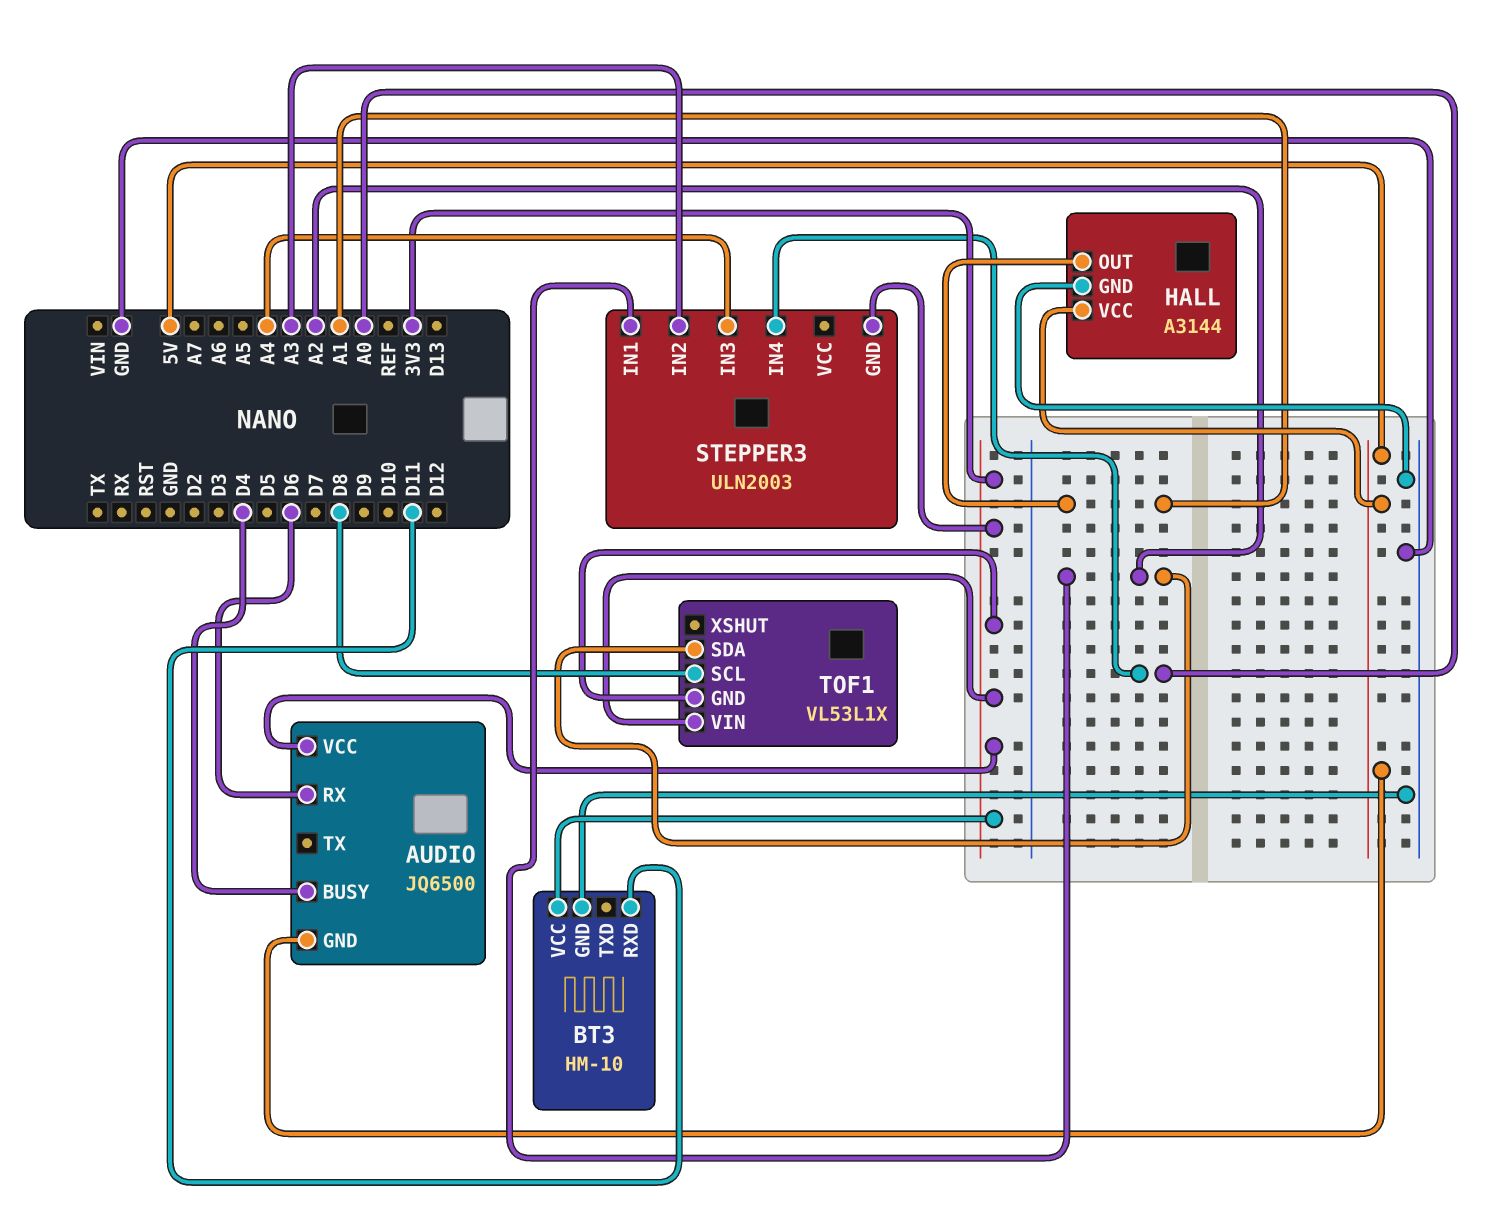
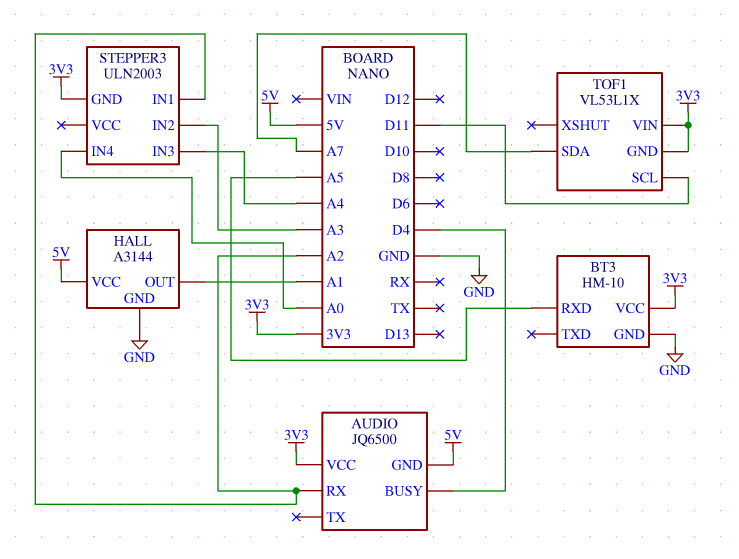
AUDIO pin RX: D6 -> A2
BT3 pin RXD: D11 -> A5
TOF1 pin SCL: D8 -> D11
TOF1 pin SDA: A2 -> A7

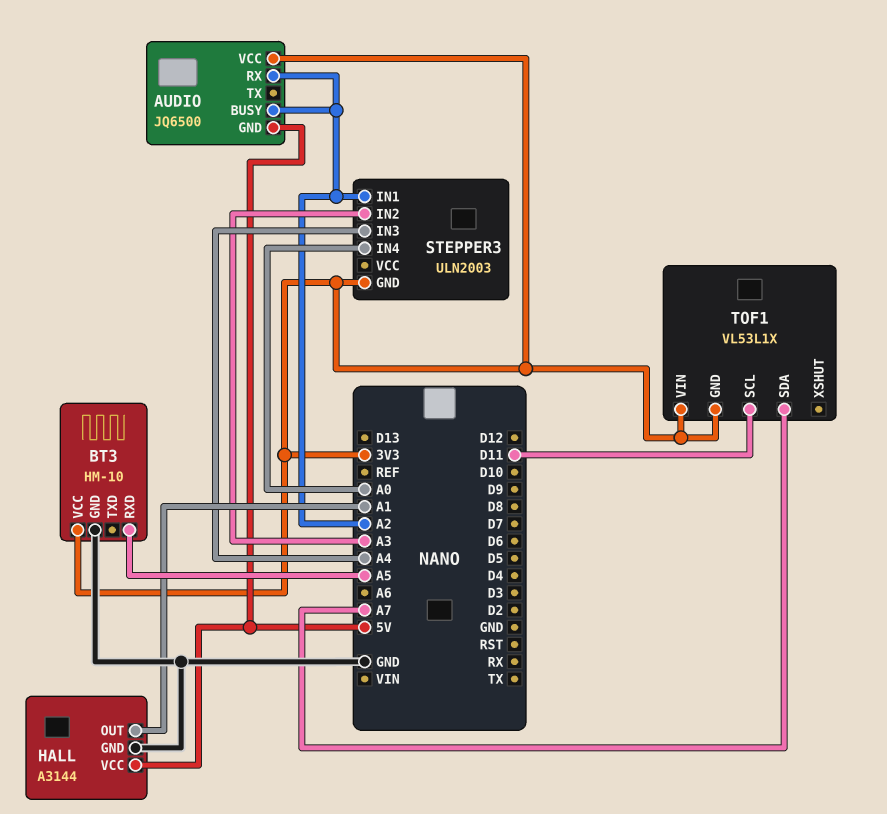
AUDIO pin BUSY: D4 -> A2

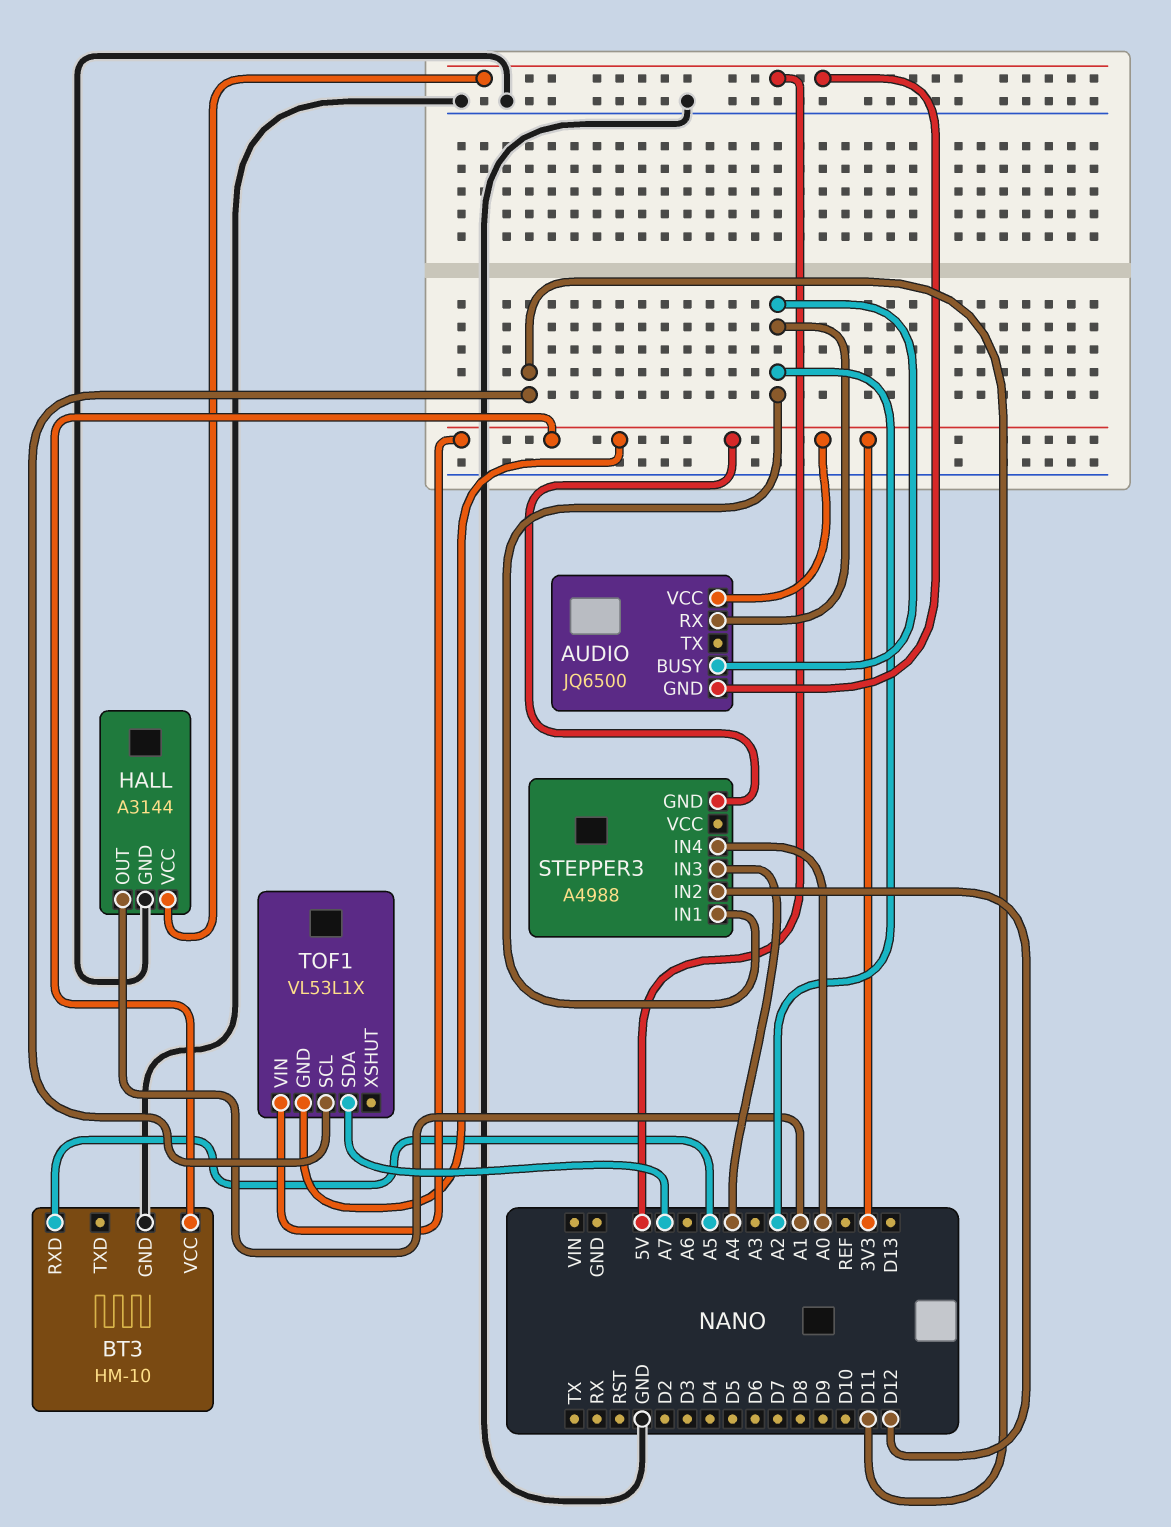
STEPPER3: ULN2003 -> A4988
STEPPER3 pin IN2: A3 -> D12

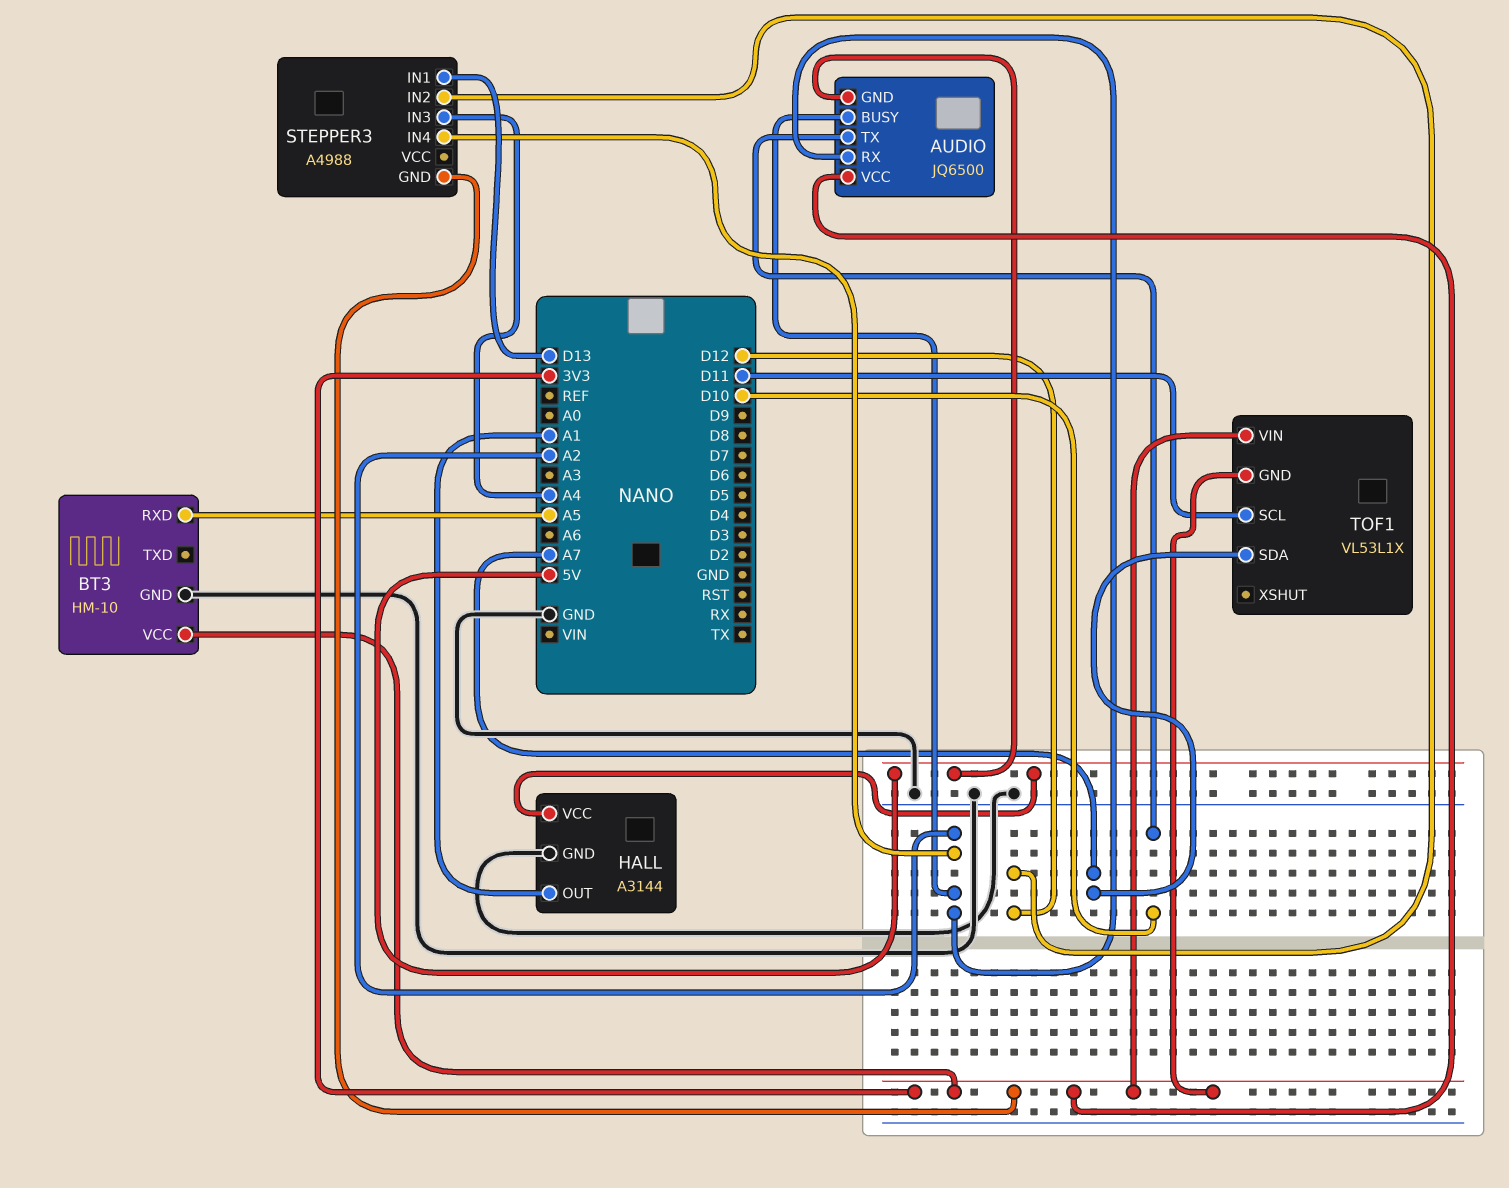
AUDIO pin TX: none -> D10
STEPPER3 pin IN1: A2 -> D13
STEPPER3 pin IN4: A0 -> A2

